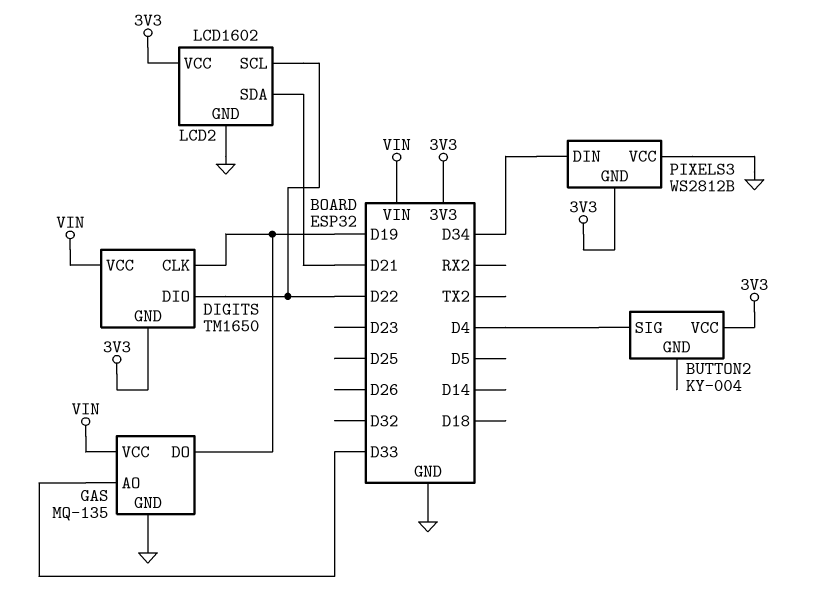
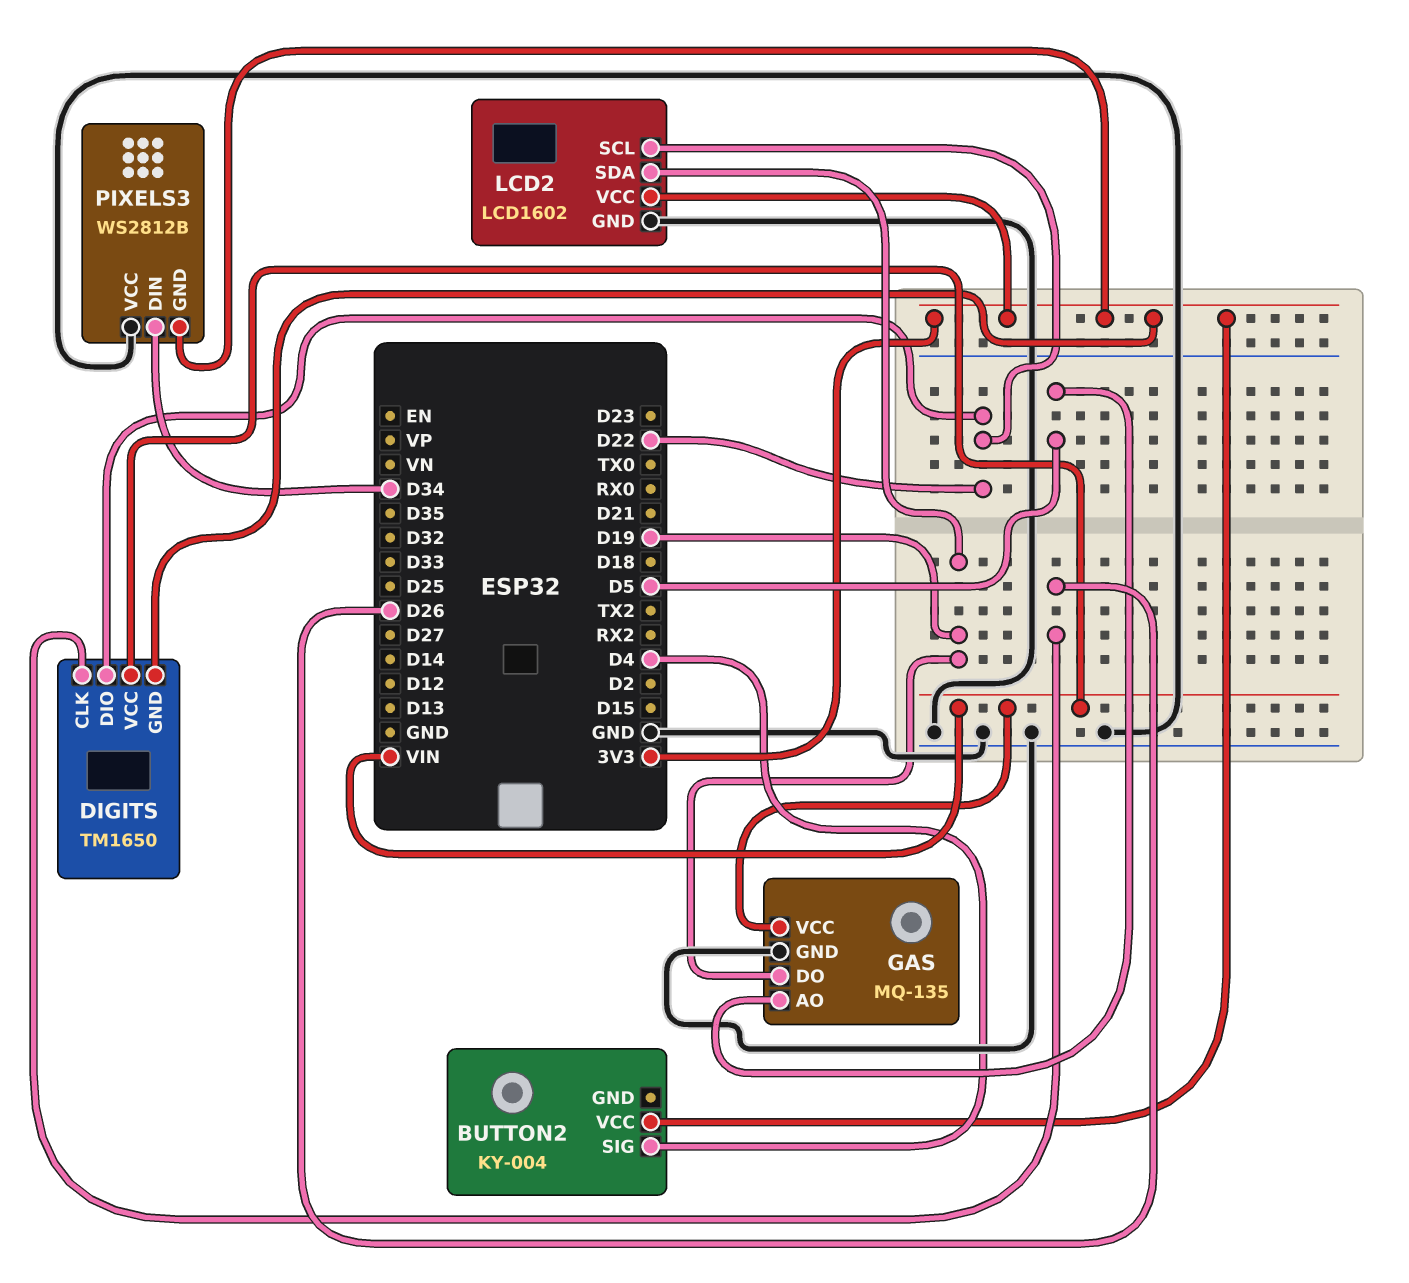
DIGITS pin CLK: D19 -> D26
GAS pin AO: D33 -> D5
LCD2 pin SDA: D21 -> D19

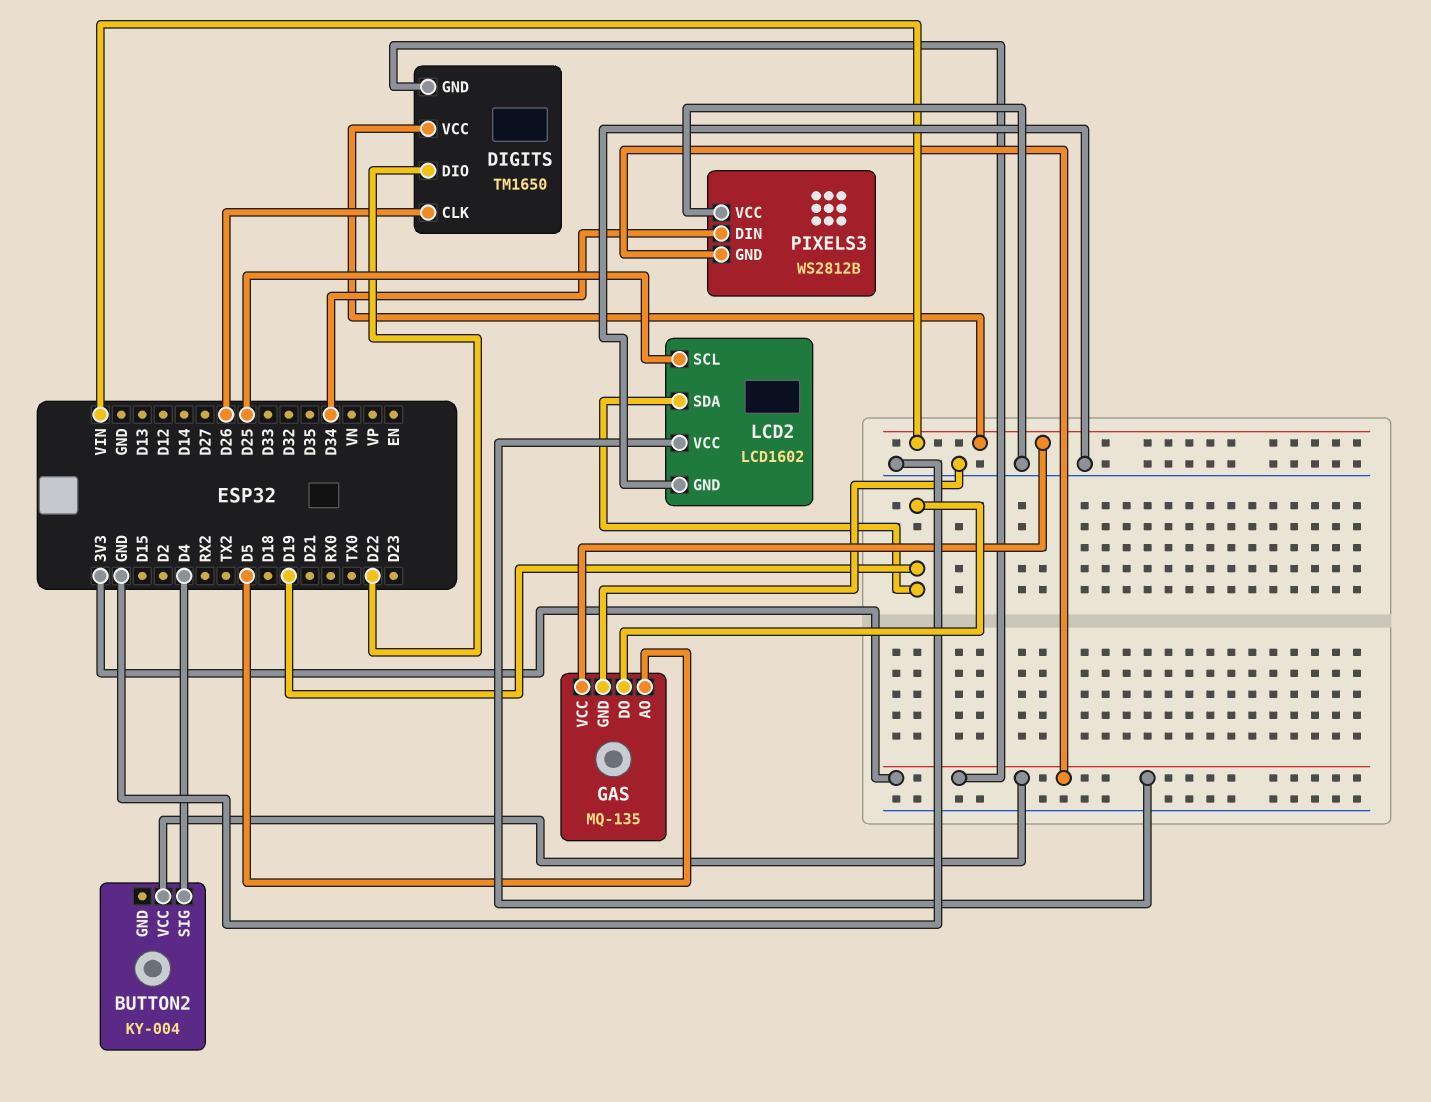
LCD2 pin SCL: D22 -> D25

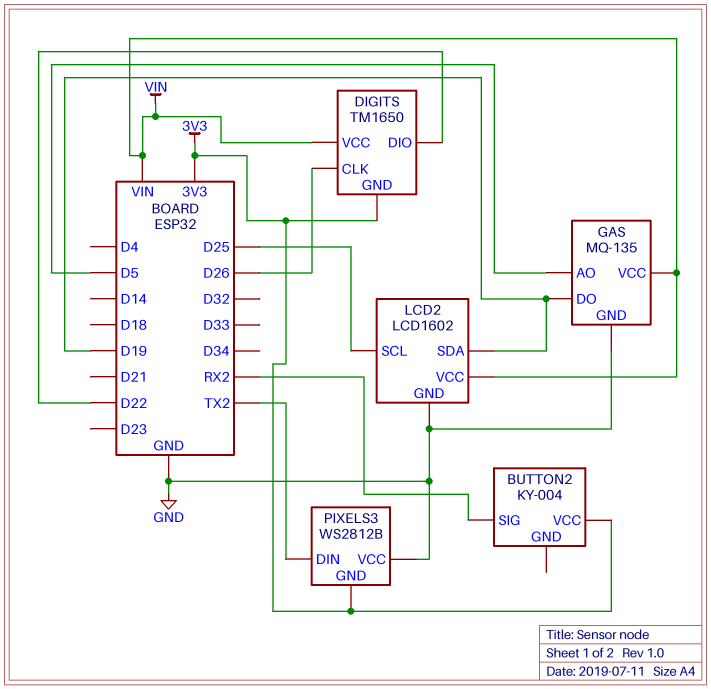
BUTTON2 pin SIG: D4 -> RX2
LCD2 pin VCC: 3V3 -> VIN
PIXELS3 pin DIN: D34 -> TX2

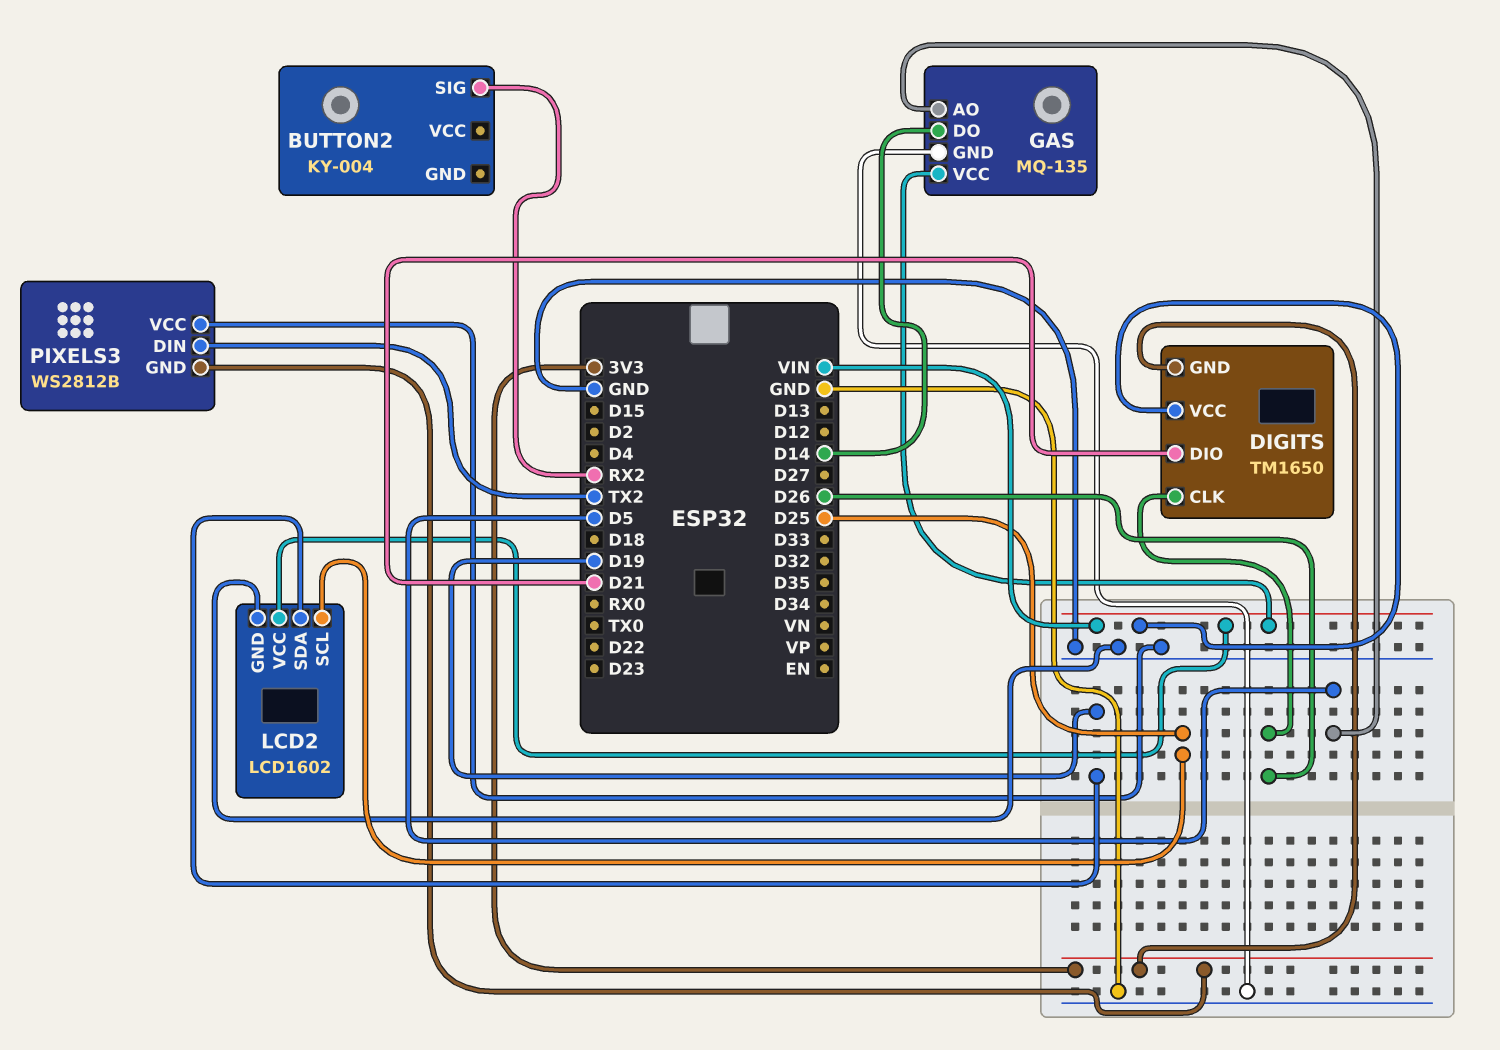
BUTTON2 pin VCC: 3V3 -> none
DIGITS pin DIO: D22 -> D21
GAS pin DO: D19 -> D14

